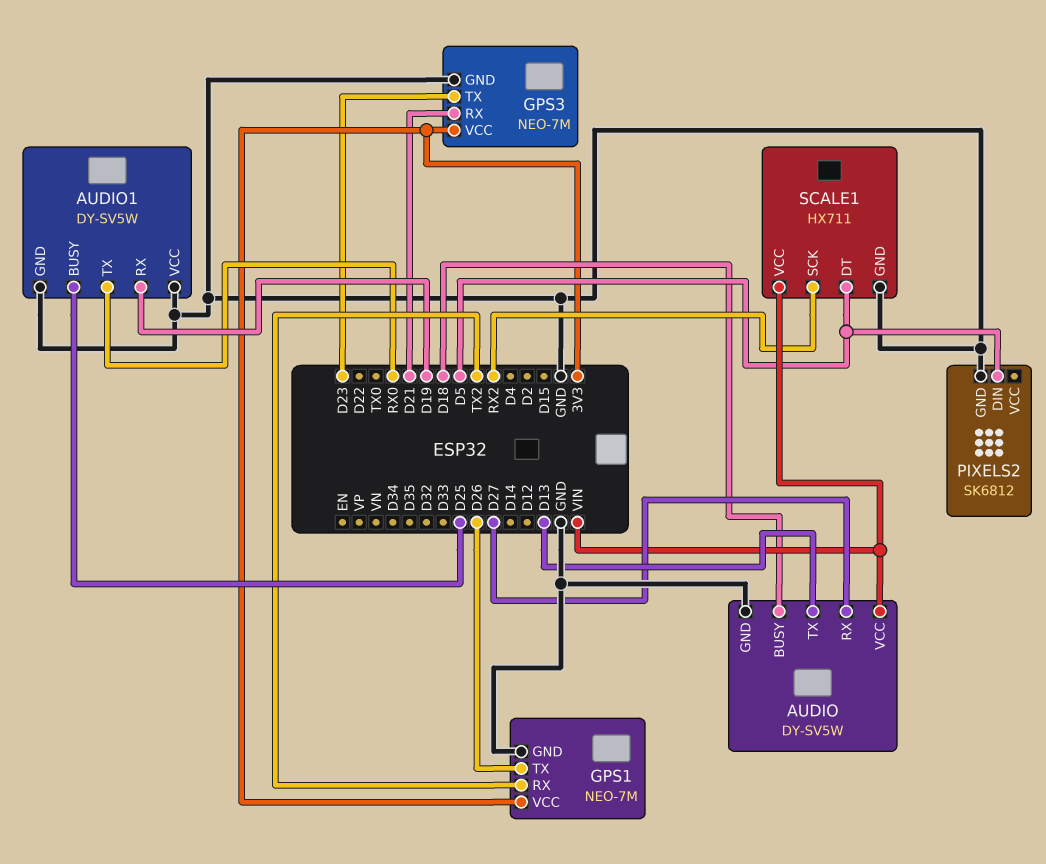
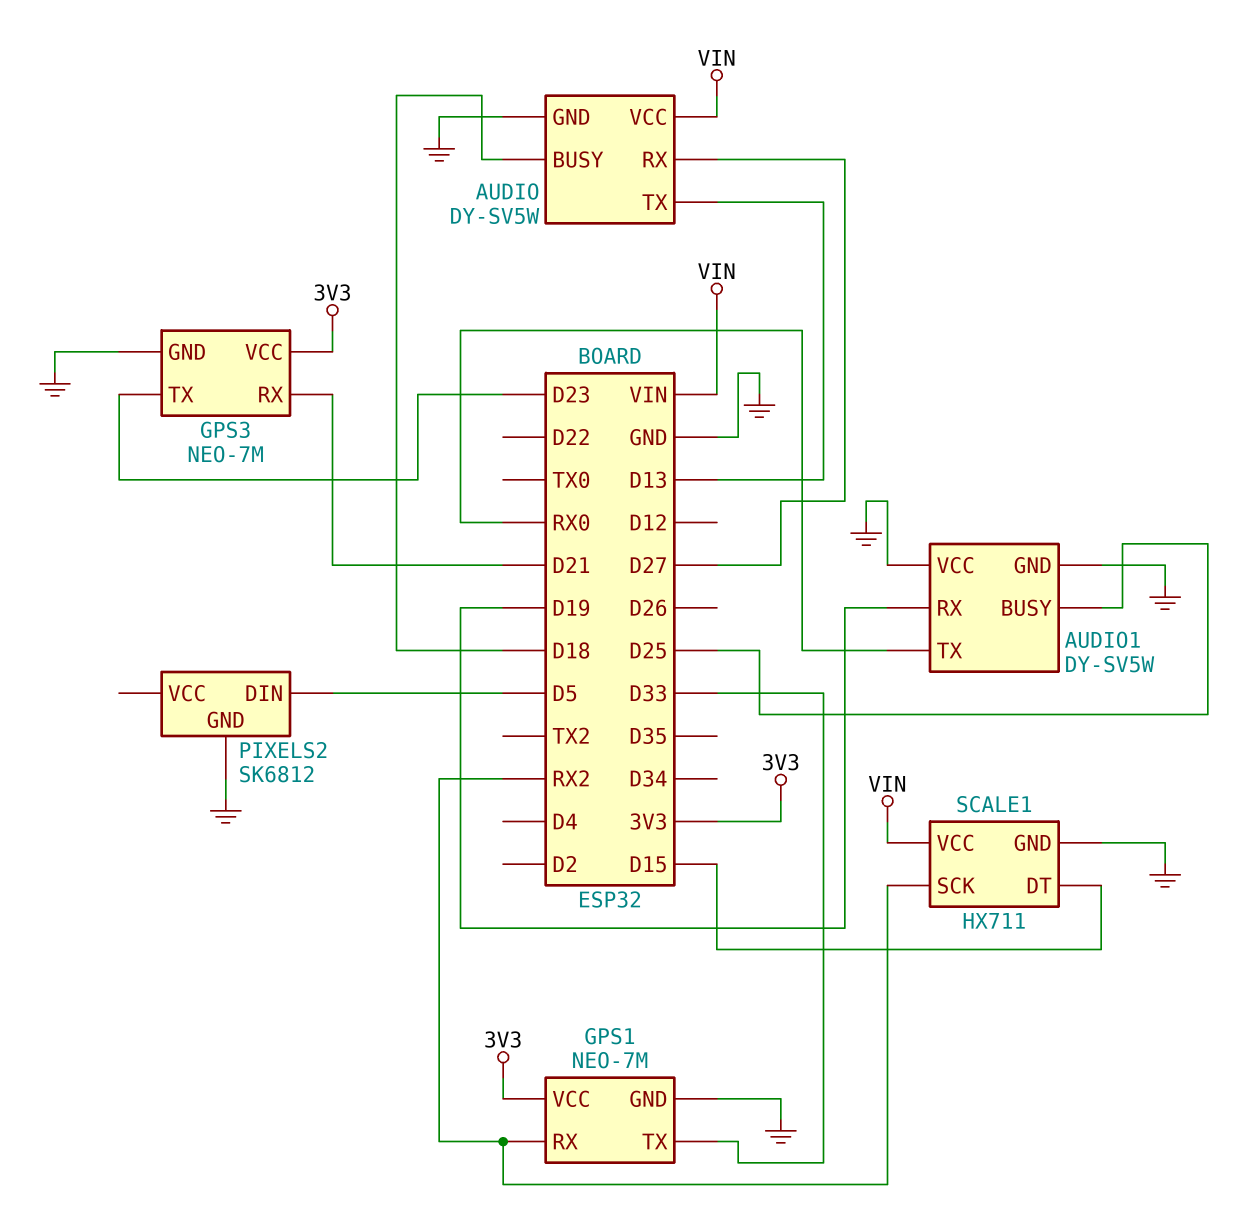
GPS1 pin RX: TX2 -> RX2
GPS1 pin TX: D26 -> D33
SCALE1 pin DT: D5 -> D15

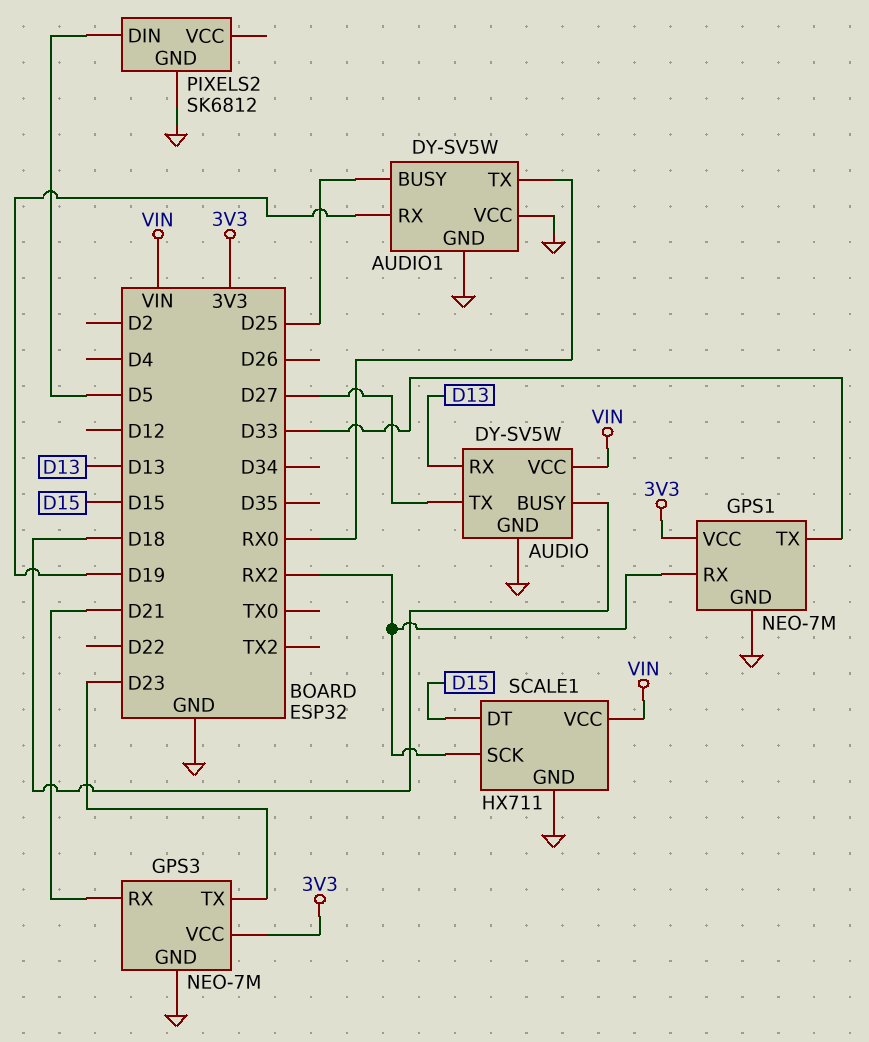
AUDIO pin RX: D27 -> D13
AUDIO pin TX: D13 -> D27

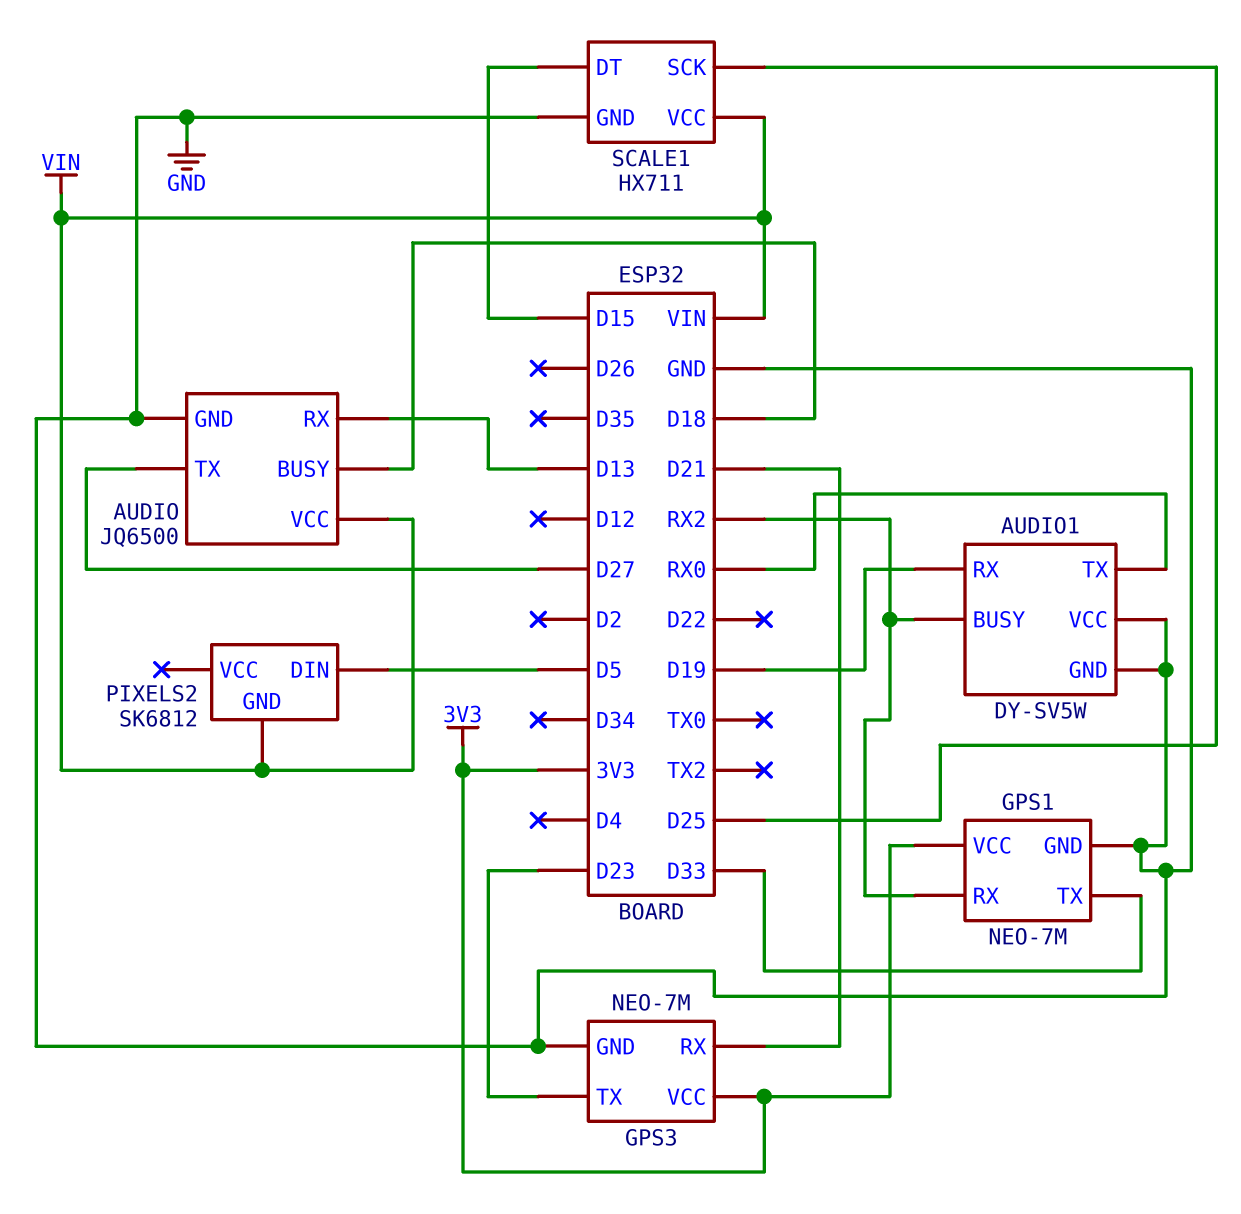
AUDIO: DY-SV5W -> JQ6500
AUDIO1 pin BUSY: D25 -> RX2
PIXELS2 pin GND: GND -> VIN
SCALE1 pin SCK: RX2 -> D25

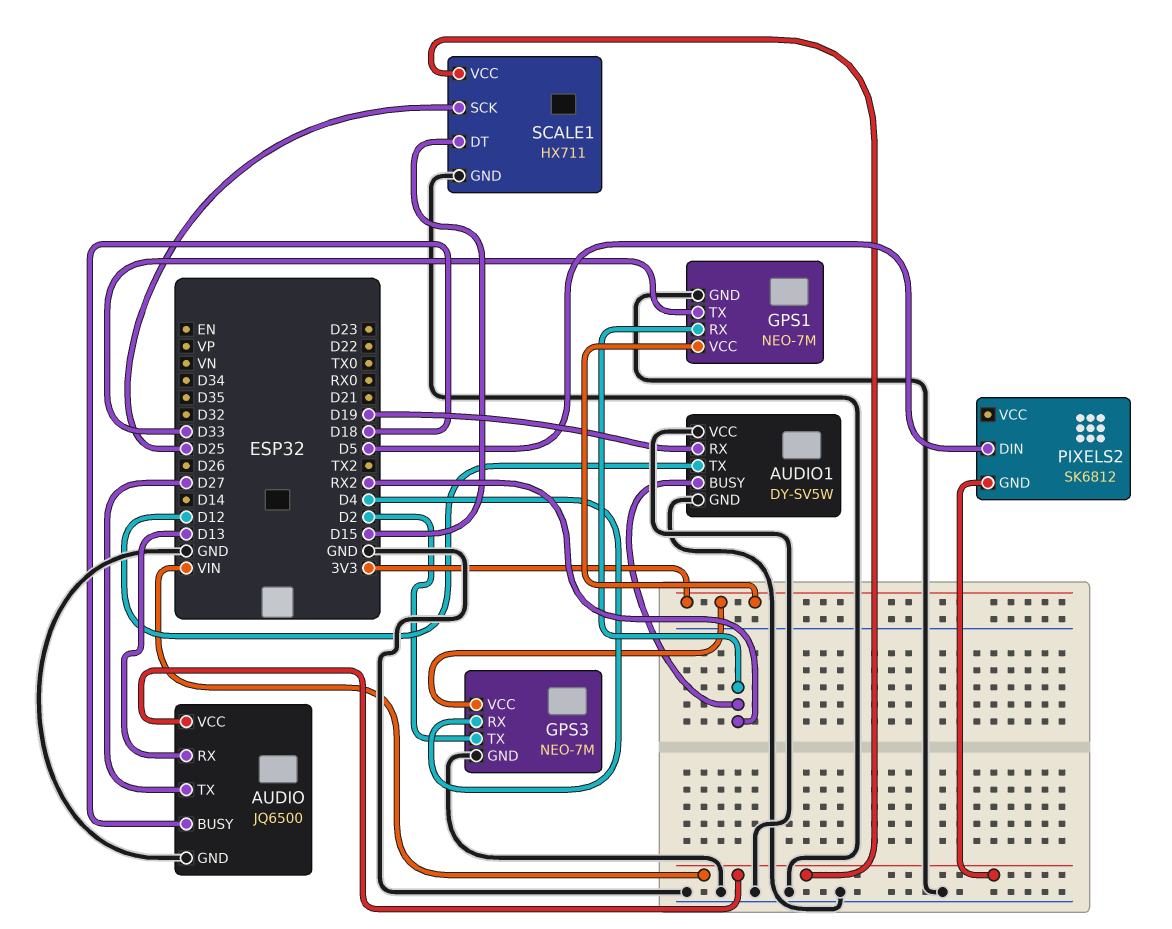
AUDIO1 pin TX: RX0 -> D12
GPS3 pin RX: D21 -> D4
GPS3 pin TX: D23 -> D2

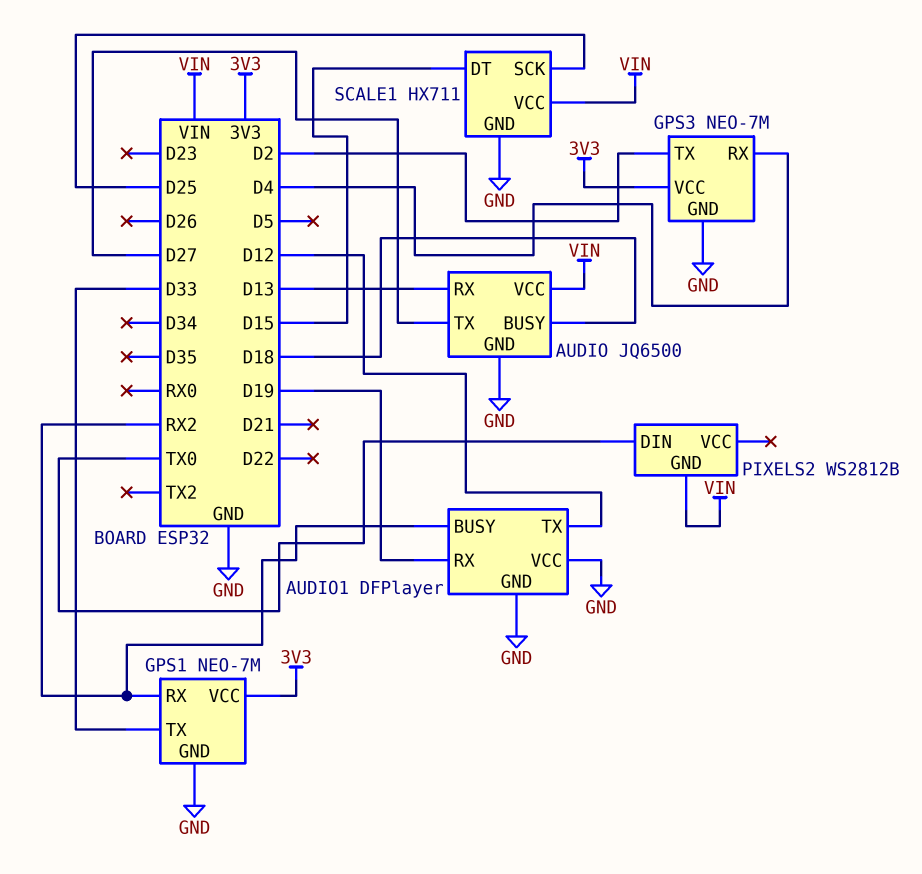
AUDIO1: DY-SV5W -> DFPlayer
PIXELS2: SK6812 -> WS2812B
PIXELS2 pin DIN: D5 -> TX0

